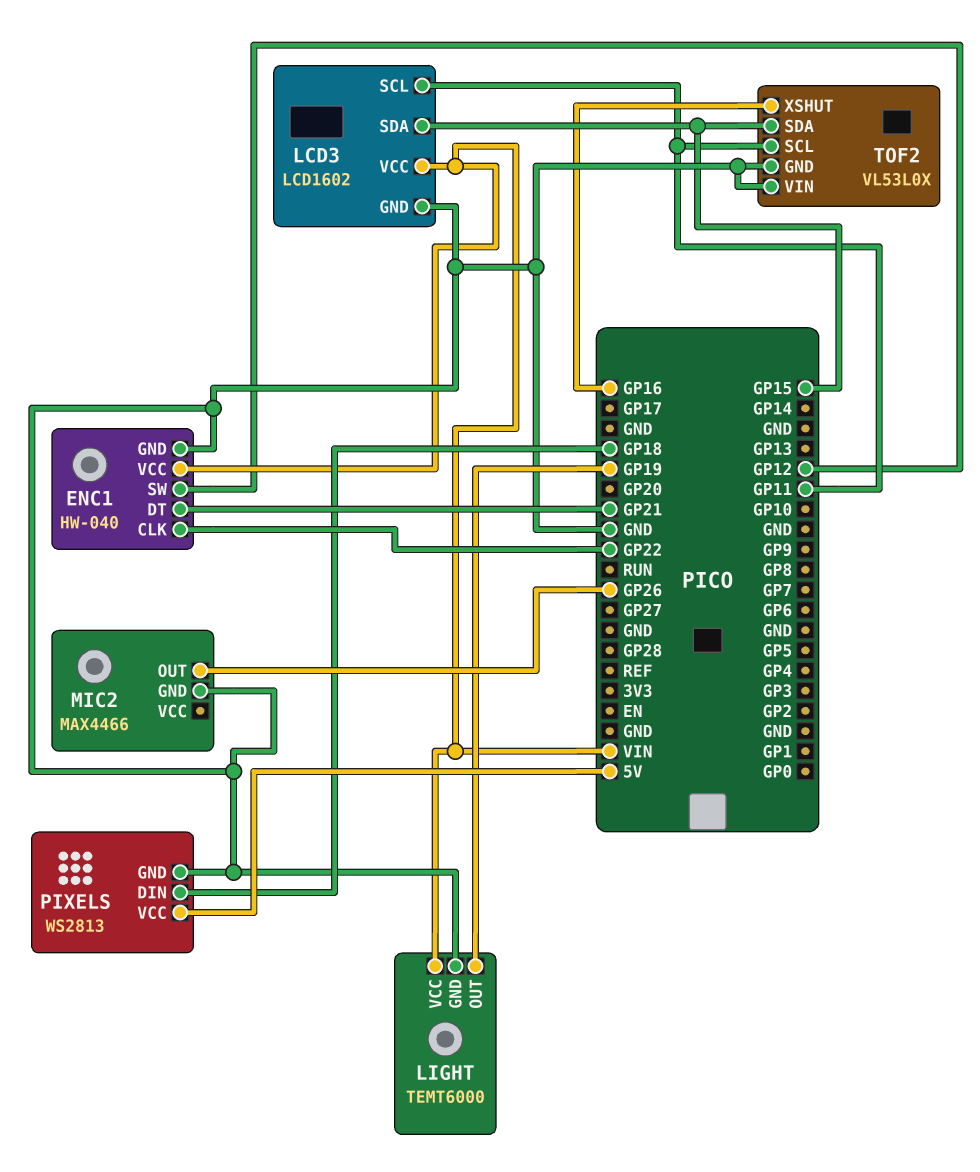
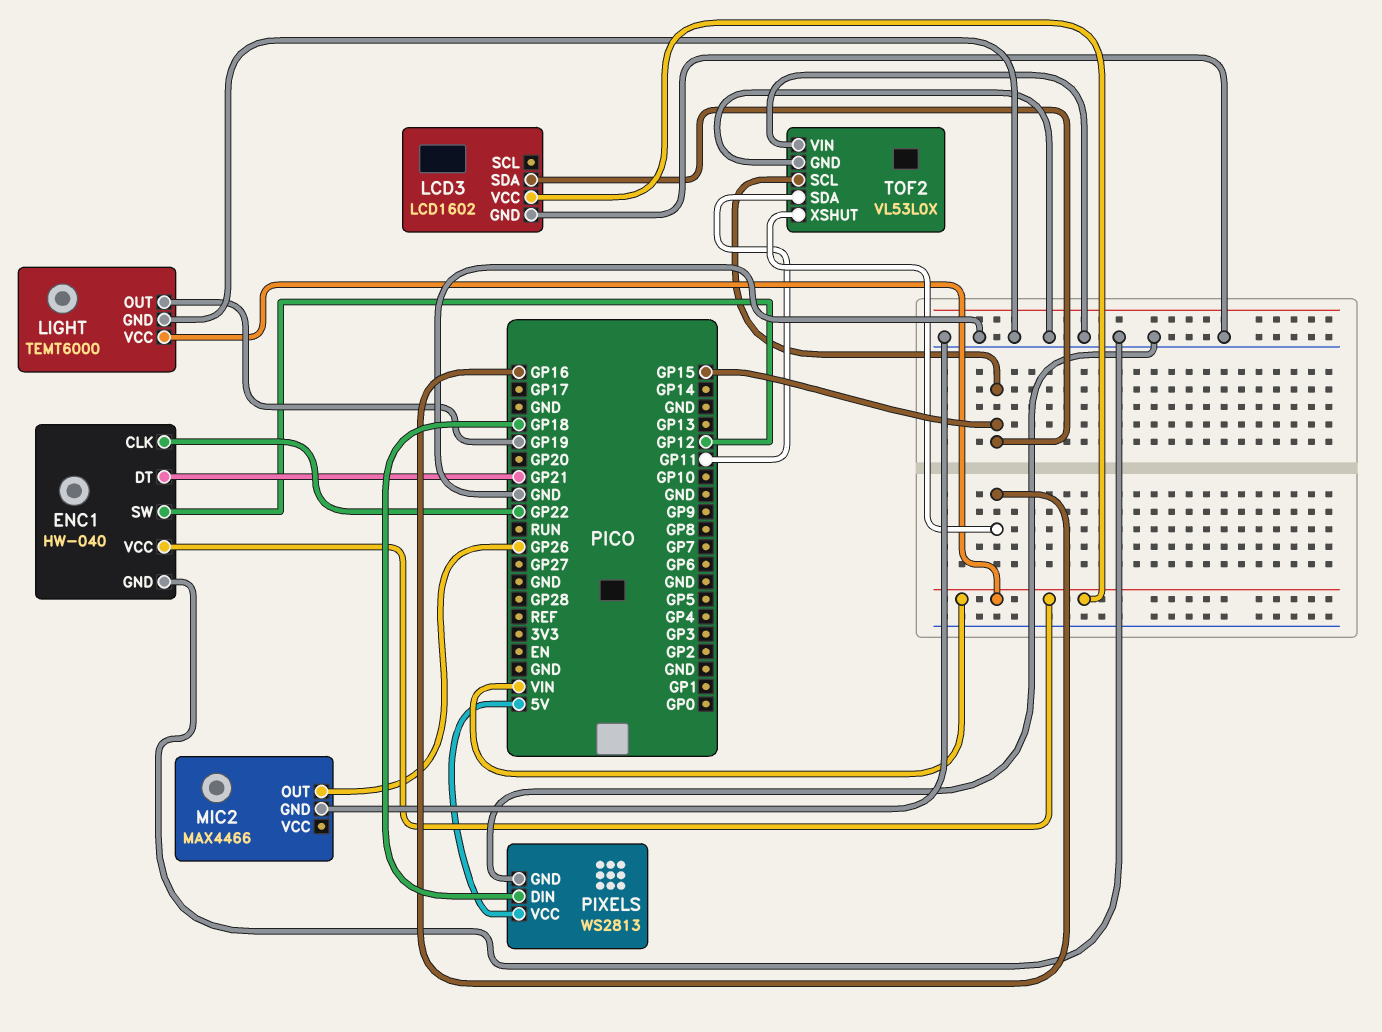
LCD3 pin SCL: GP11 -> none
TOF2 pin SCL: GP11 -> GP15
TOF2 pin SDA: GP15 -> GP11

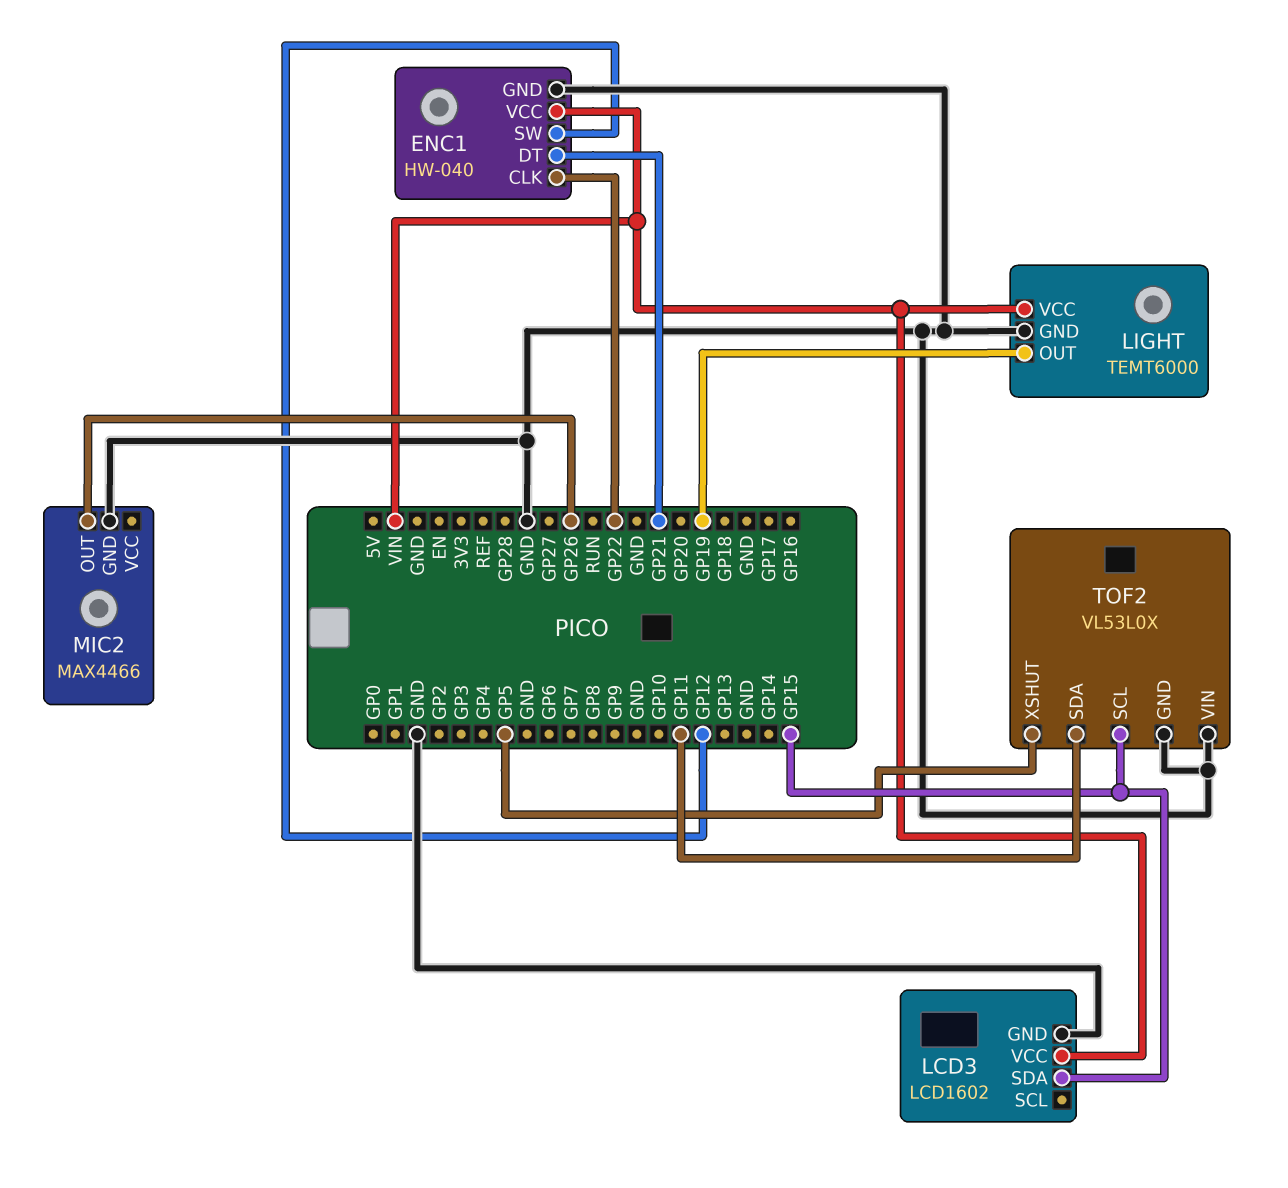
PIXELS: WS2813 -> none
PIXELS pin DIN: GP18 -> none
PIXELS pin GND: GND -> none
PIXELS pin VCC: 5V -> none
TOF2 pin XSHUT: GP16 -> GP5

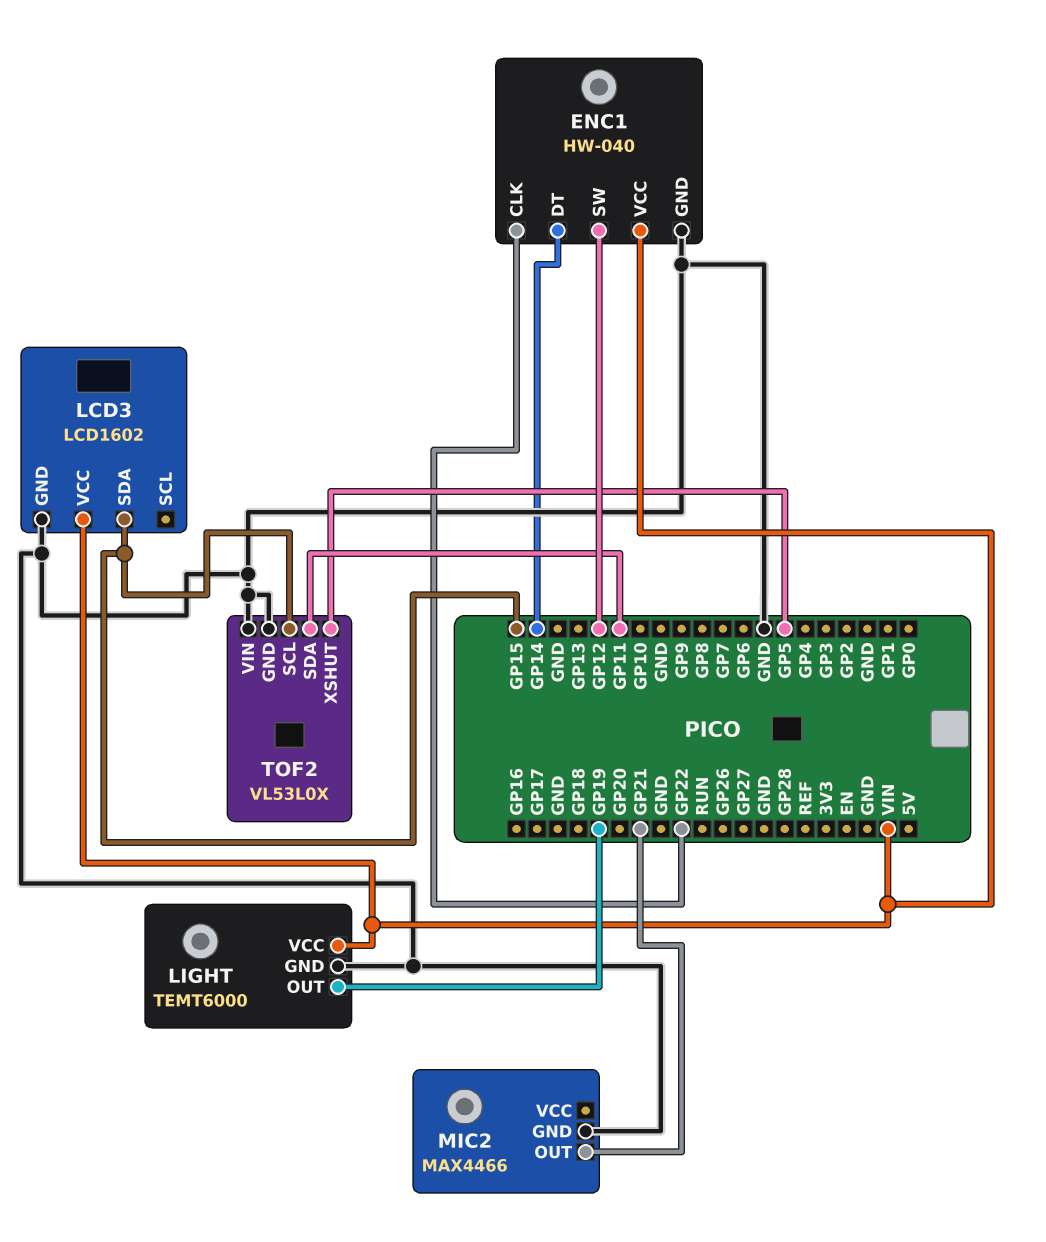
ENC1 pin DT: GP21 -> GP14
MIC2 pin OUT: GP26 -> GP21

